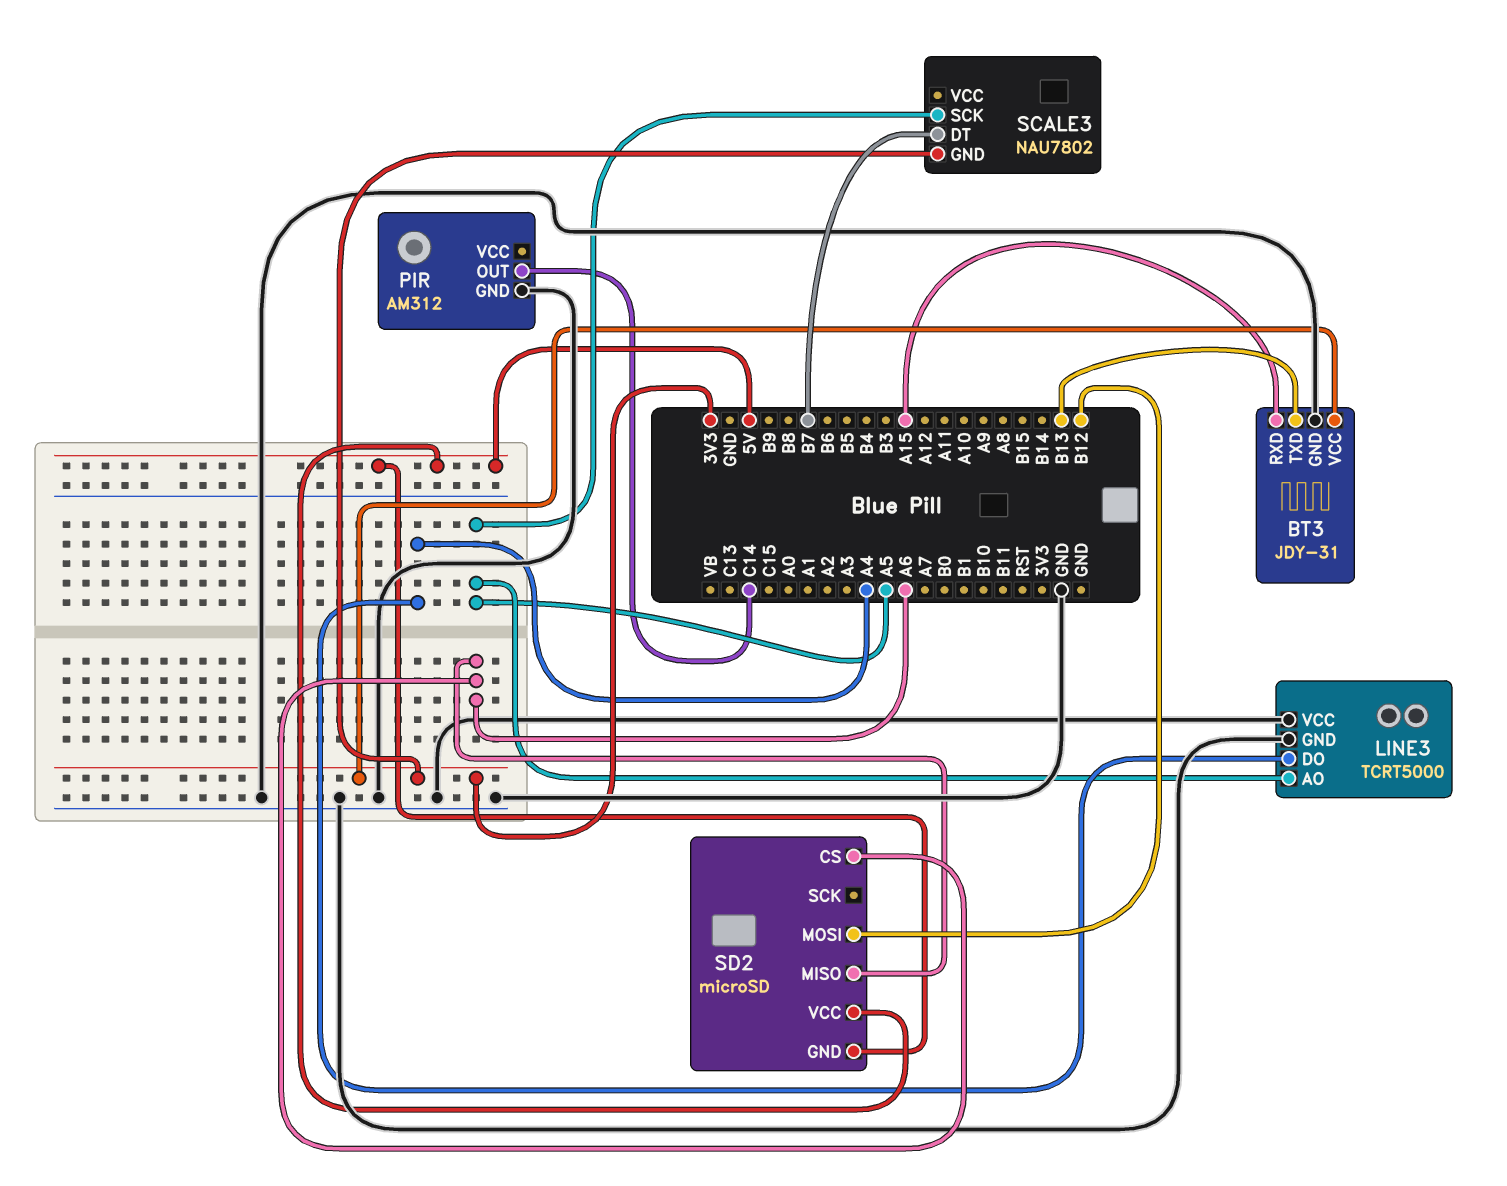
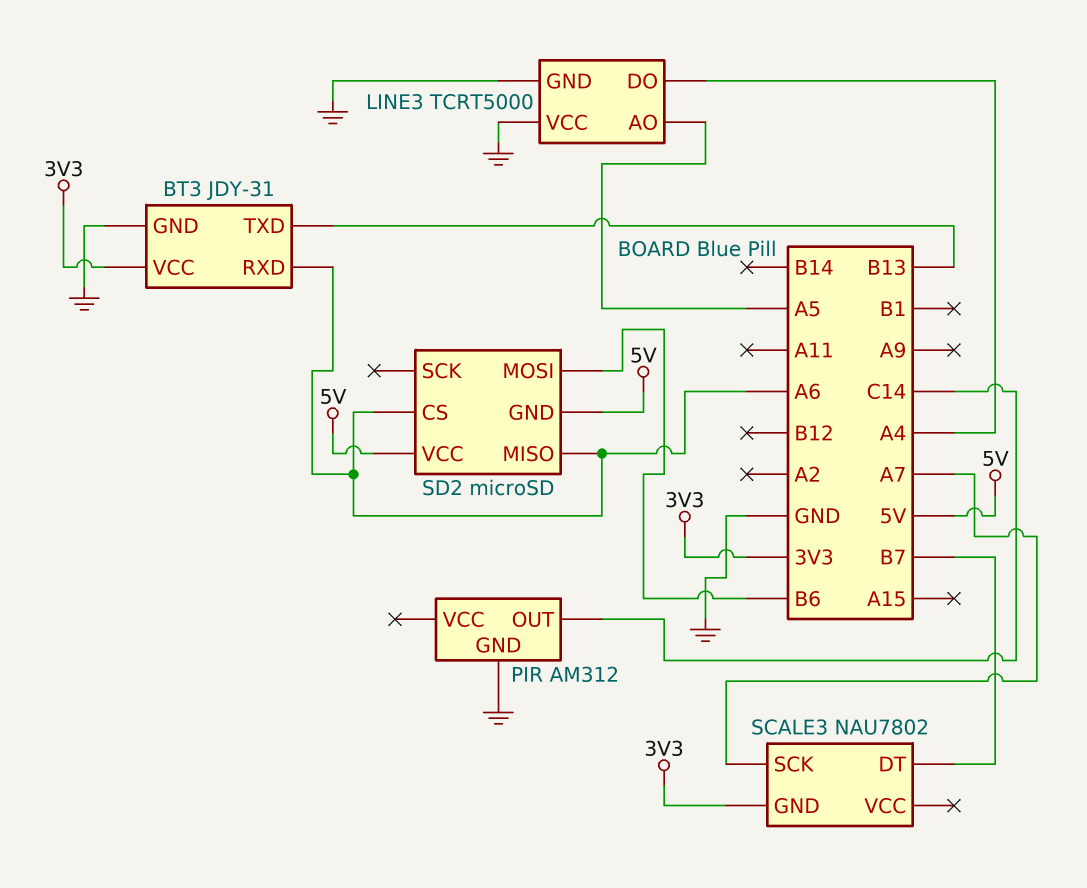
BT3 pin RXD: A15 -> A6
SCALE3 pin SCK: A5 -> A7
SD2 pin MOSI: B12 -> B6

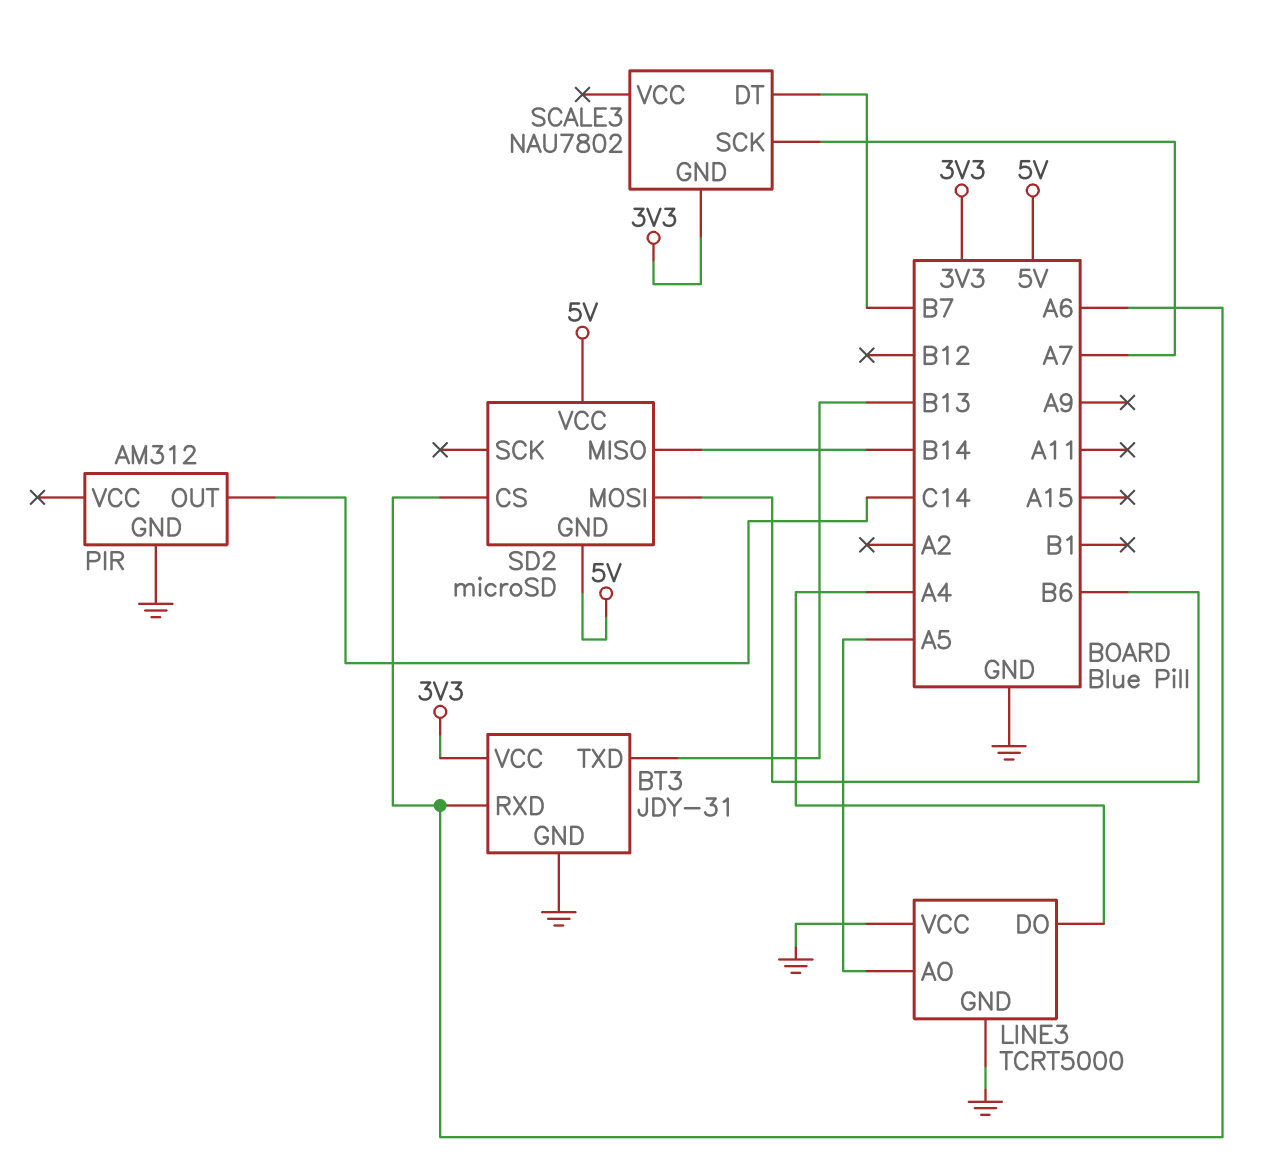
SD2 pin MISO: A6 -> B14

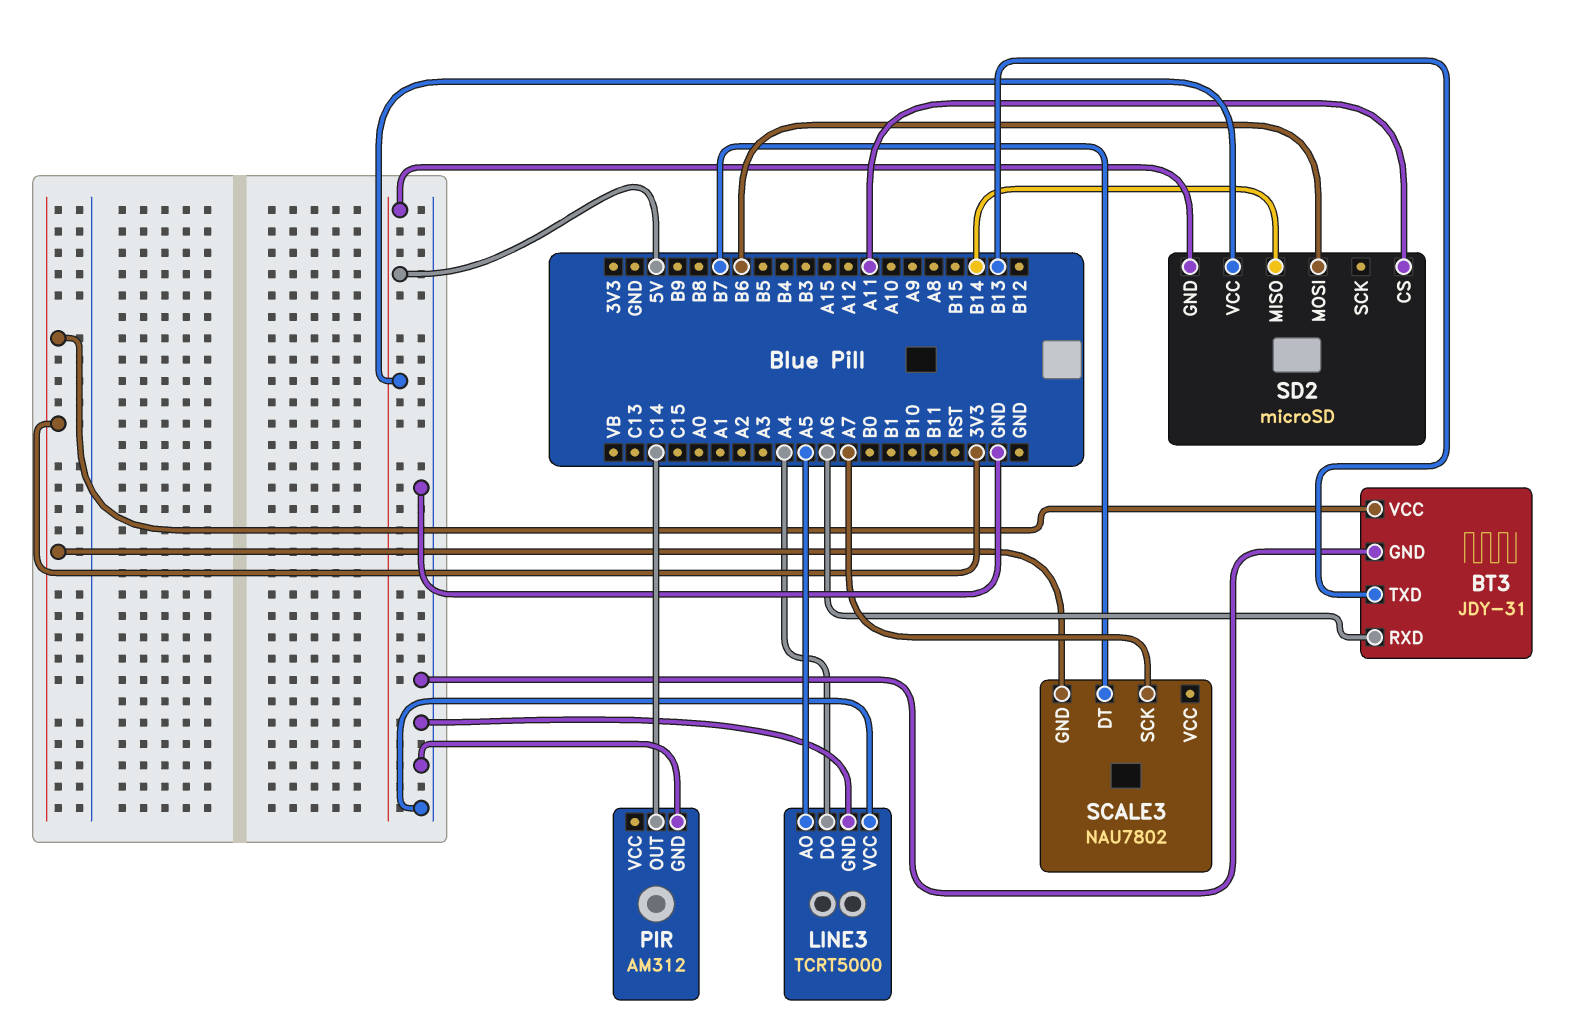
SD2 pin CS: A6 -> A11

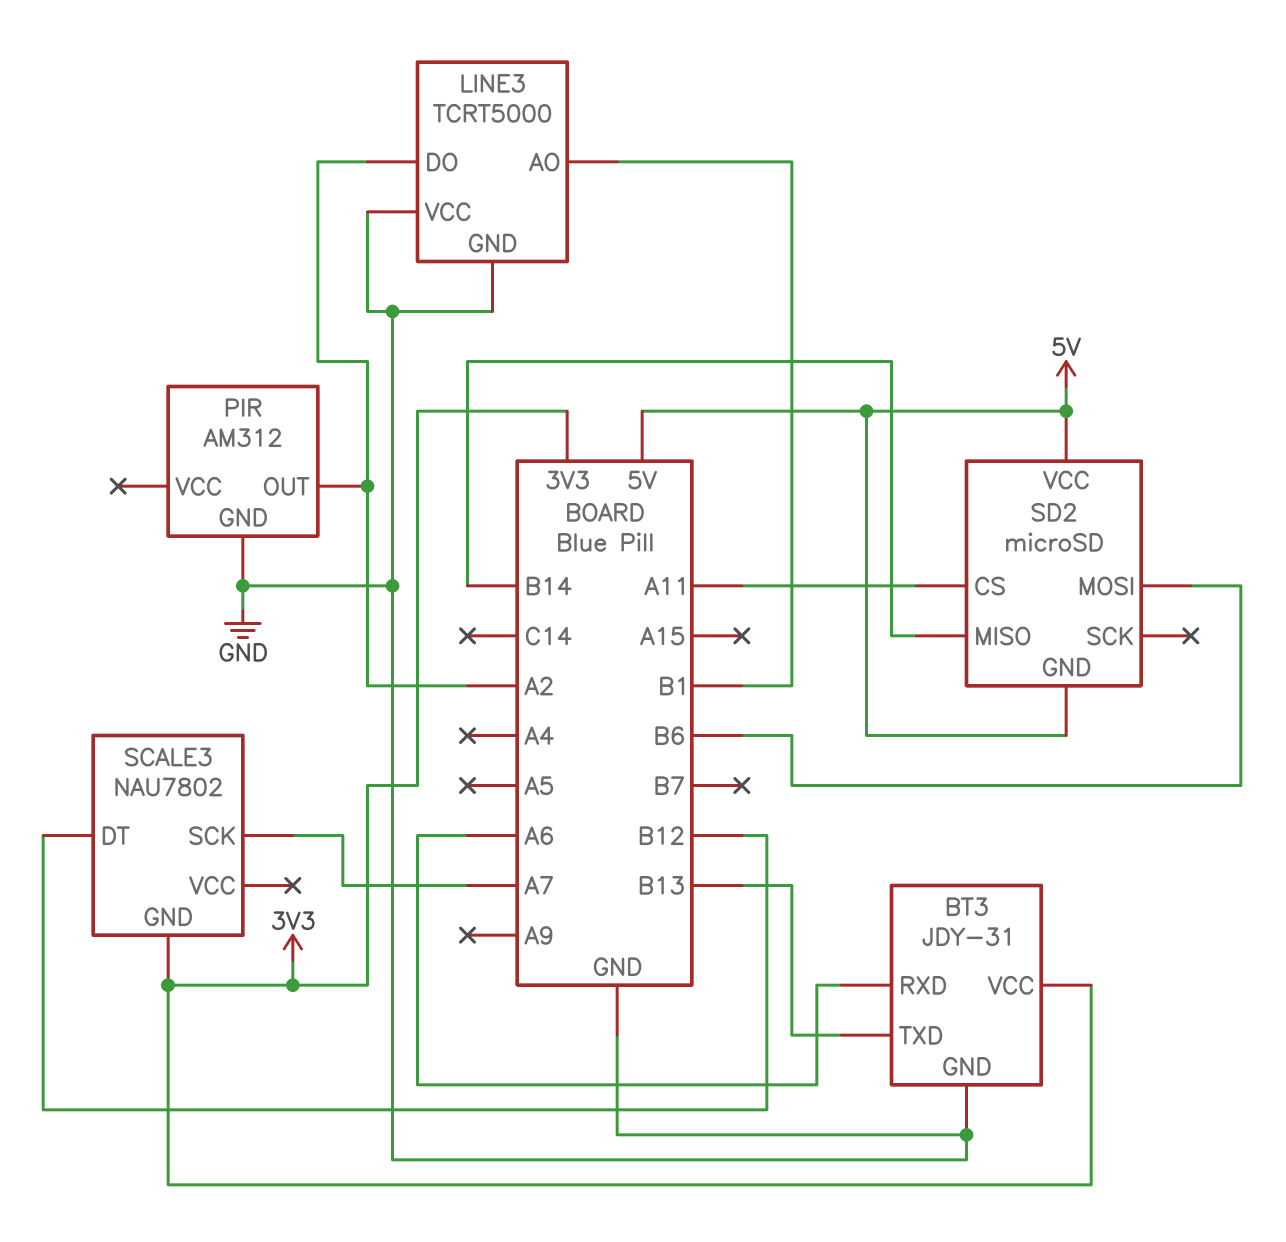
LINE3 pin AO: A5 -> B1
LINE3 pin DO: A4 -> A2
PIR pin OUT: C14 -> A2
SCALE3 pin DT: B7 -> B12

